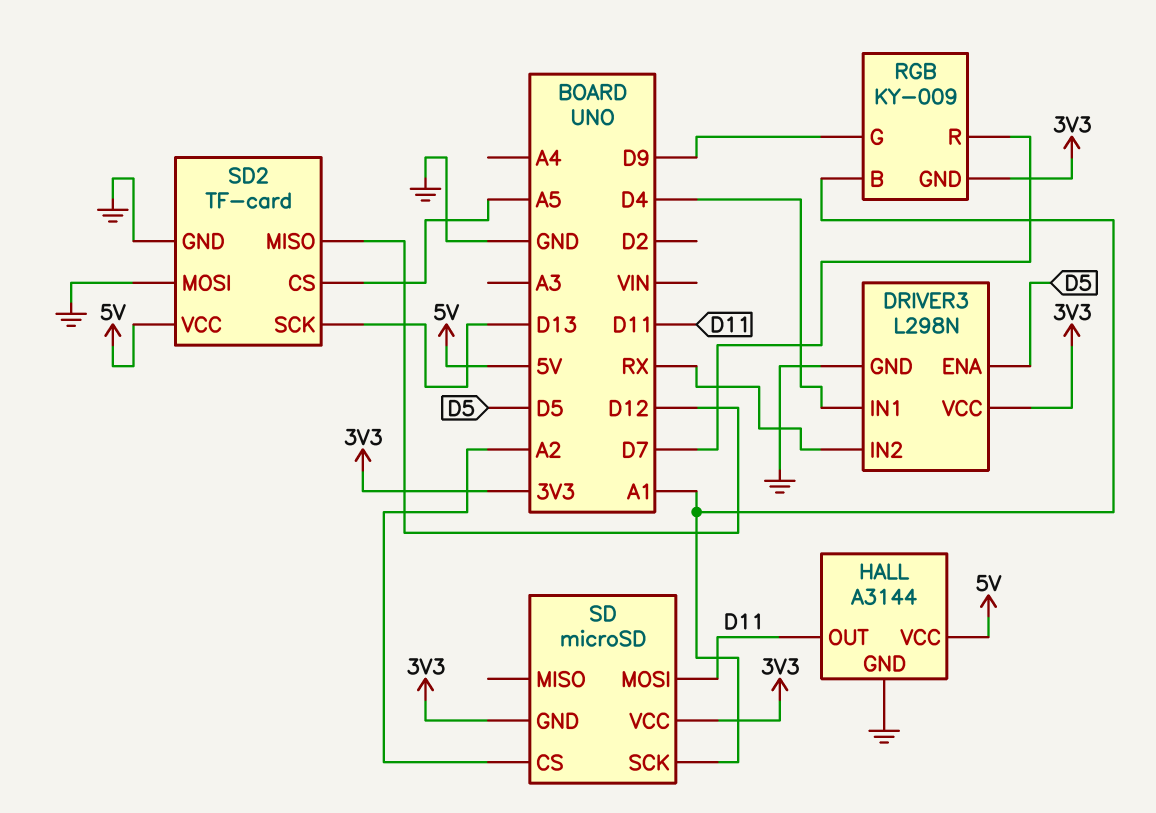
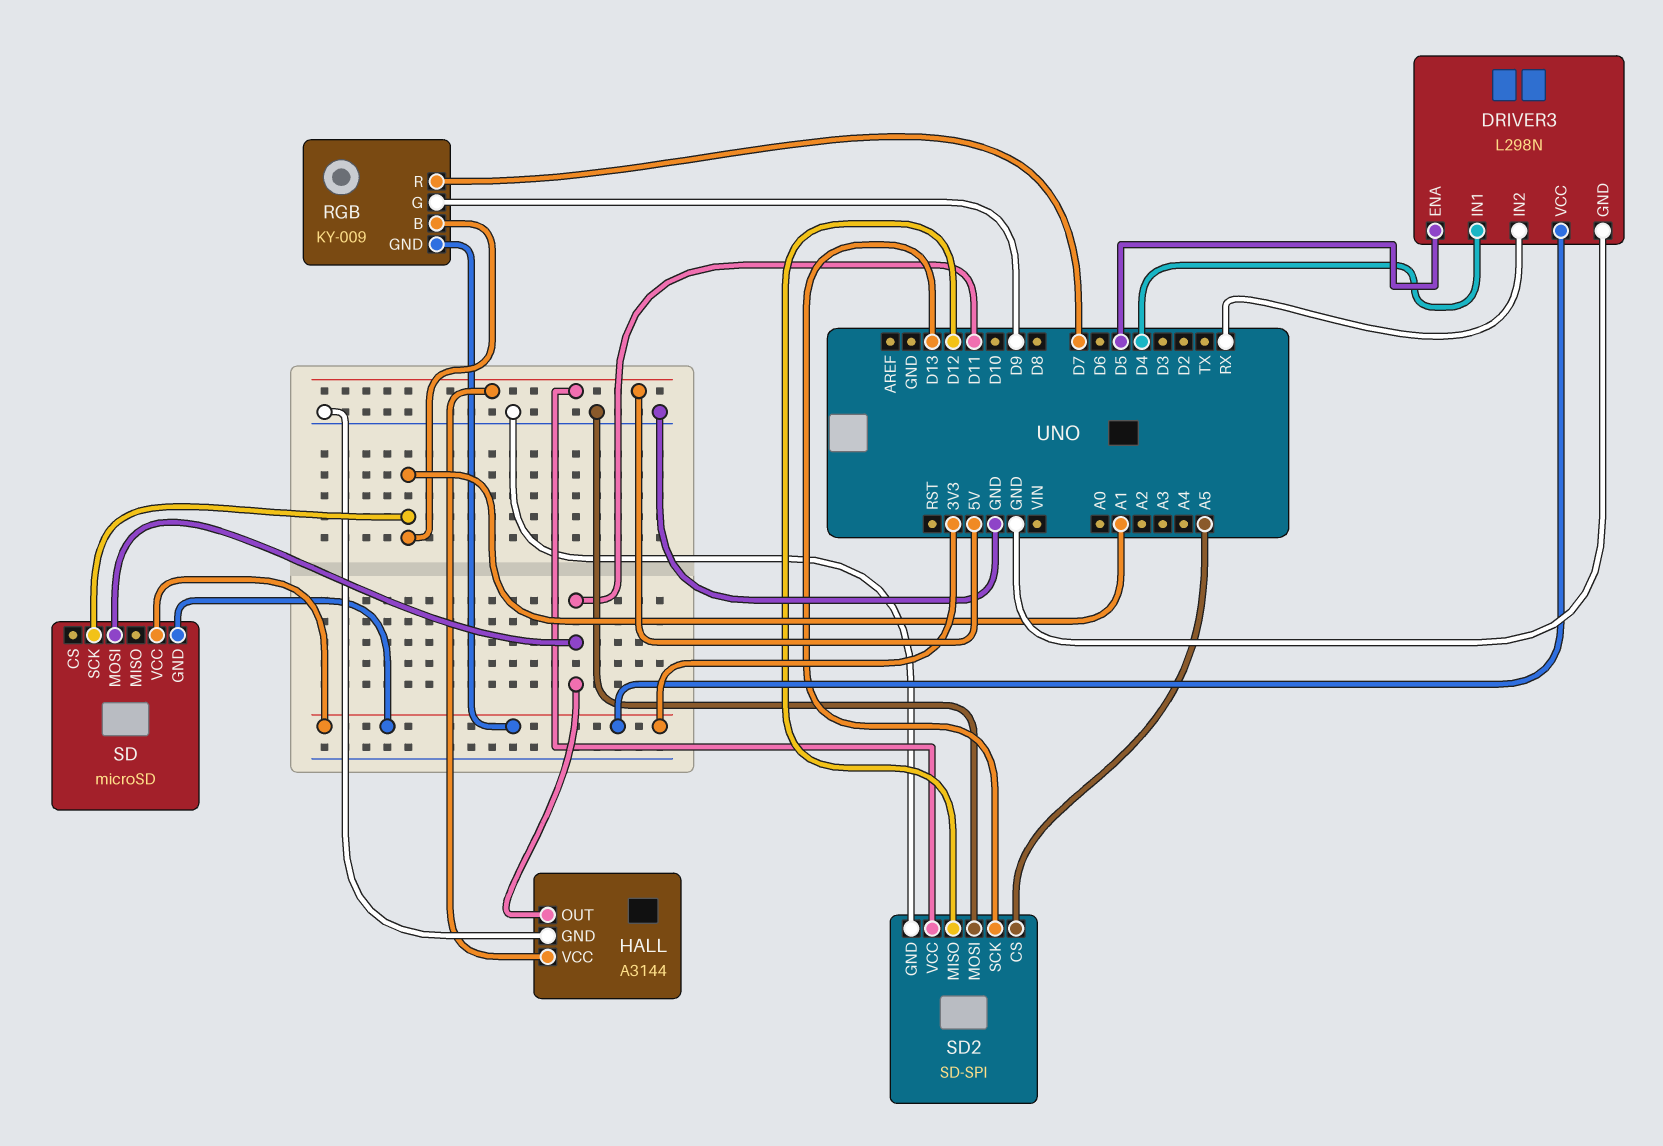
SD pin CS: A2 -> none
SD2: TF-card -> SD-SPI

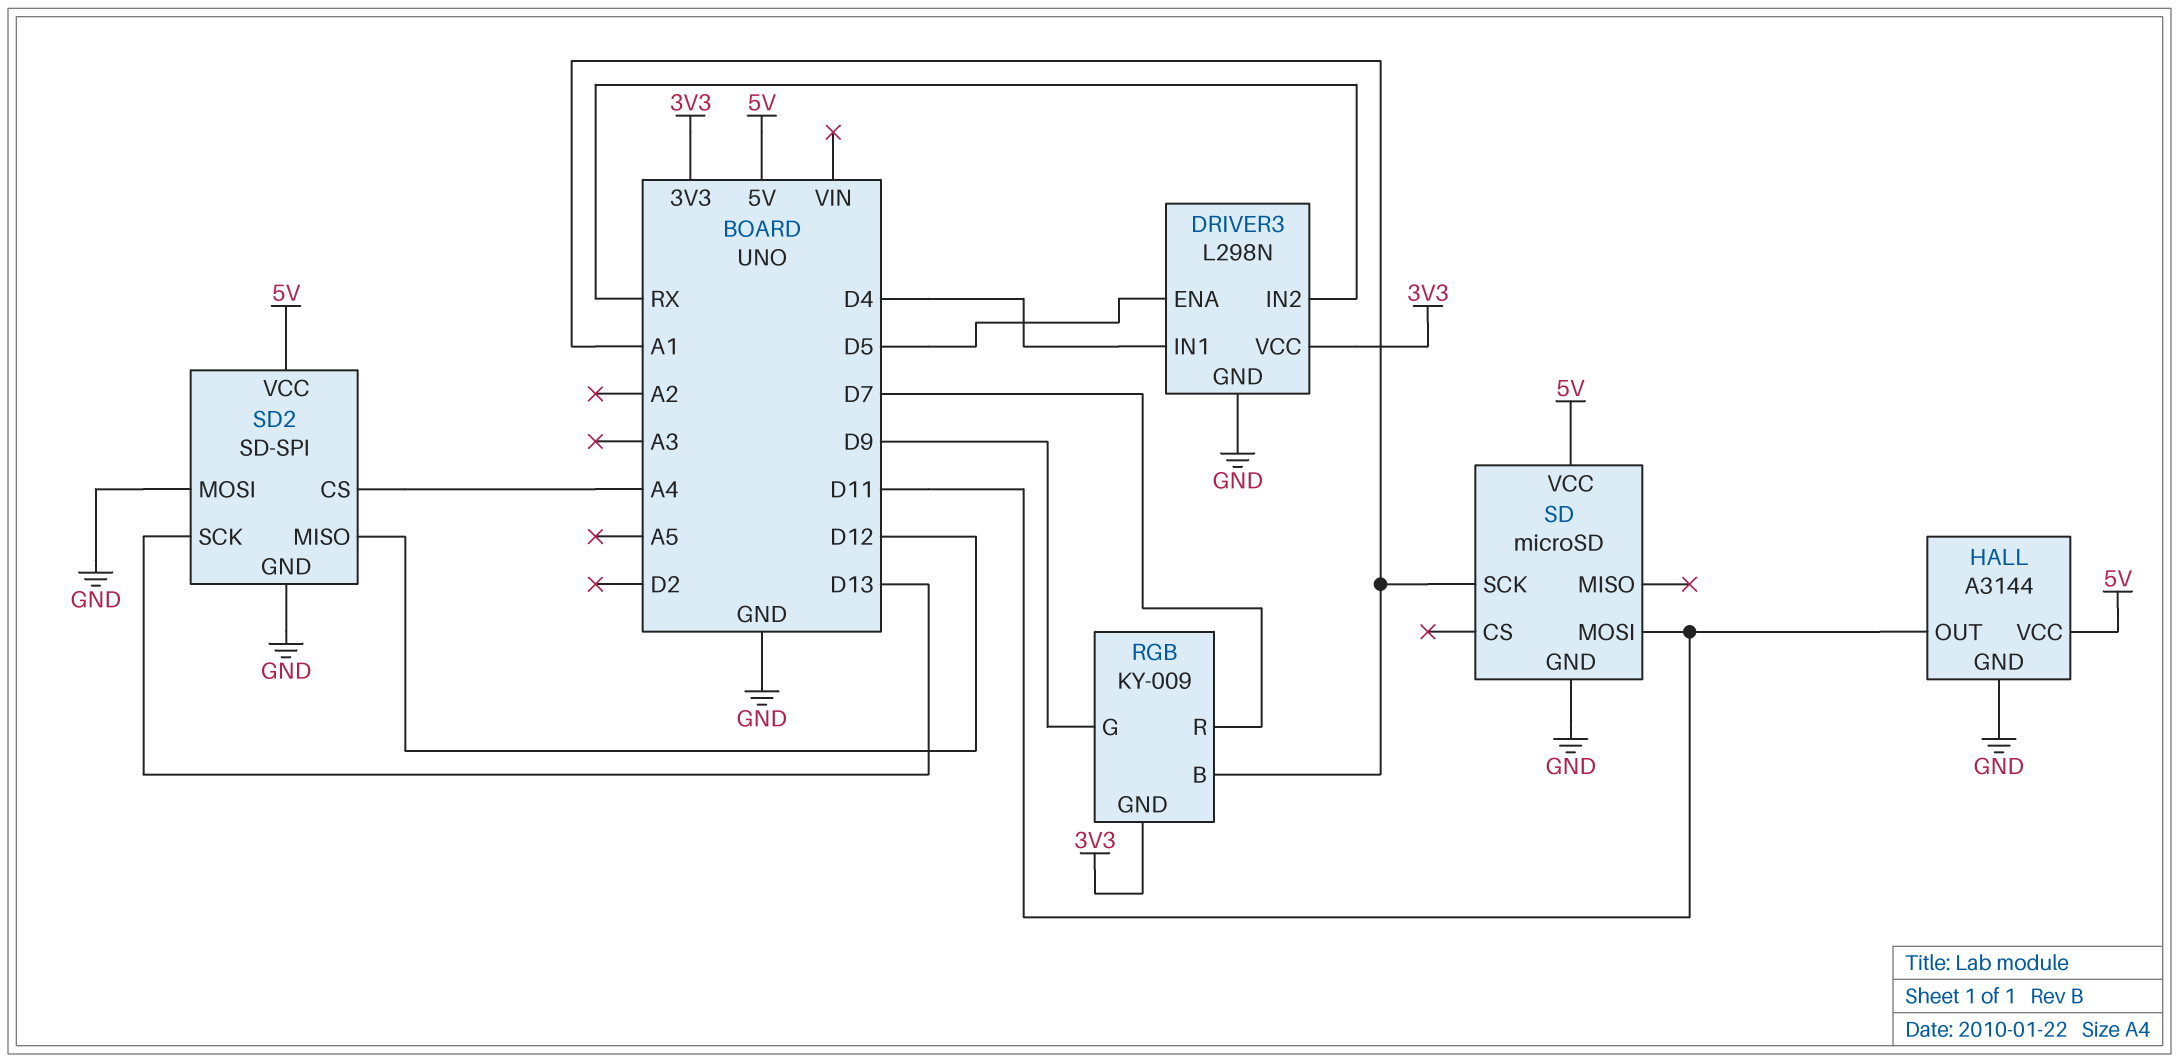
SD pin GND: 3V3 -> GND
SD pin VCC: 3V3 -> 5V
SD2 pin CS: A5 -> A4

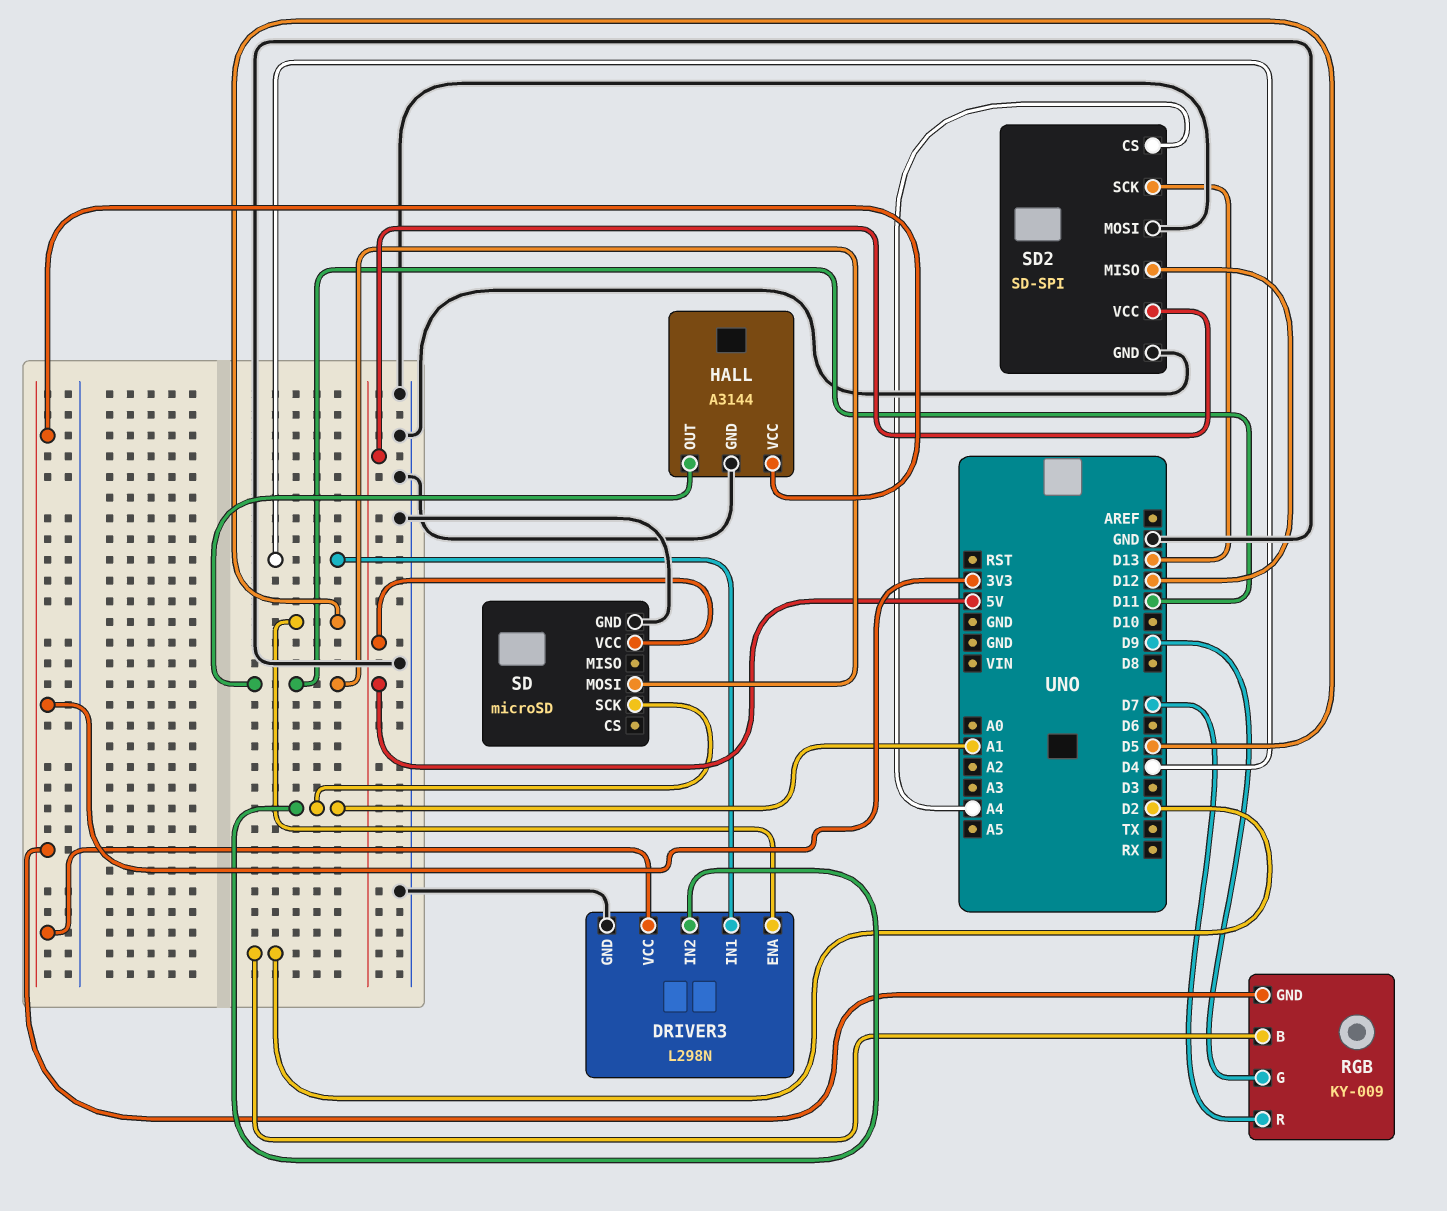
DRIVER3 pin IN2: RX -> A1
HALL pin VCC: 5V -> 3V3
RGB pin B: A1 -> D2

